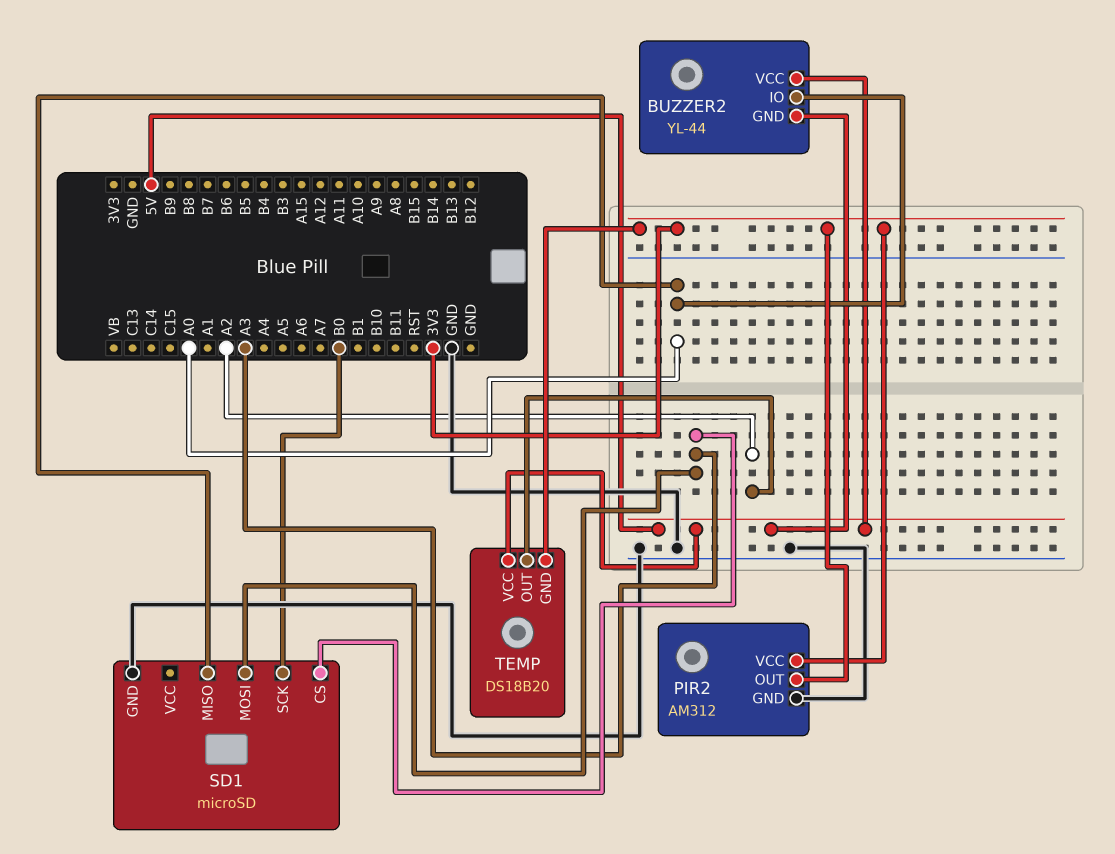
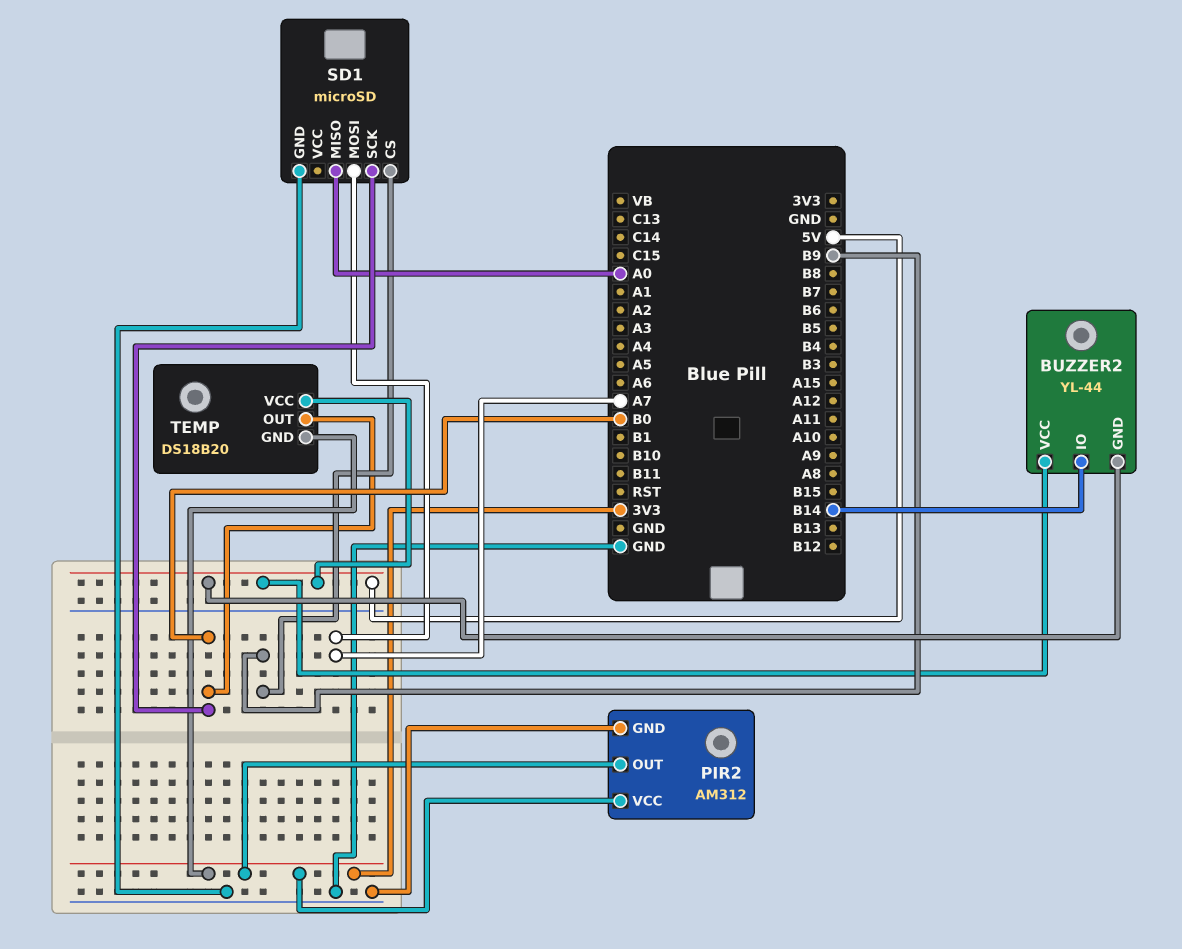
BUZZER2 pin IO: A0 -> B14
SD1 pin CS: A3 -> B9
SD1 pin MOSI: A3 -> A7
TEMP pin OUT: A2 -> B0

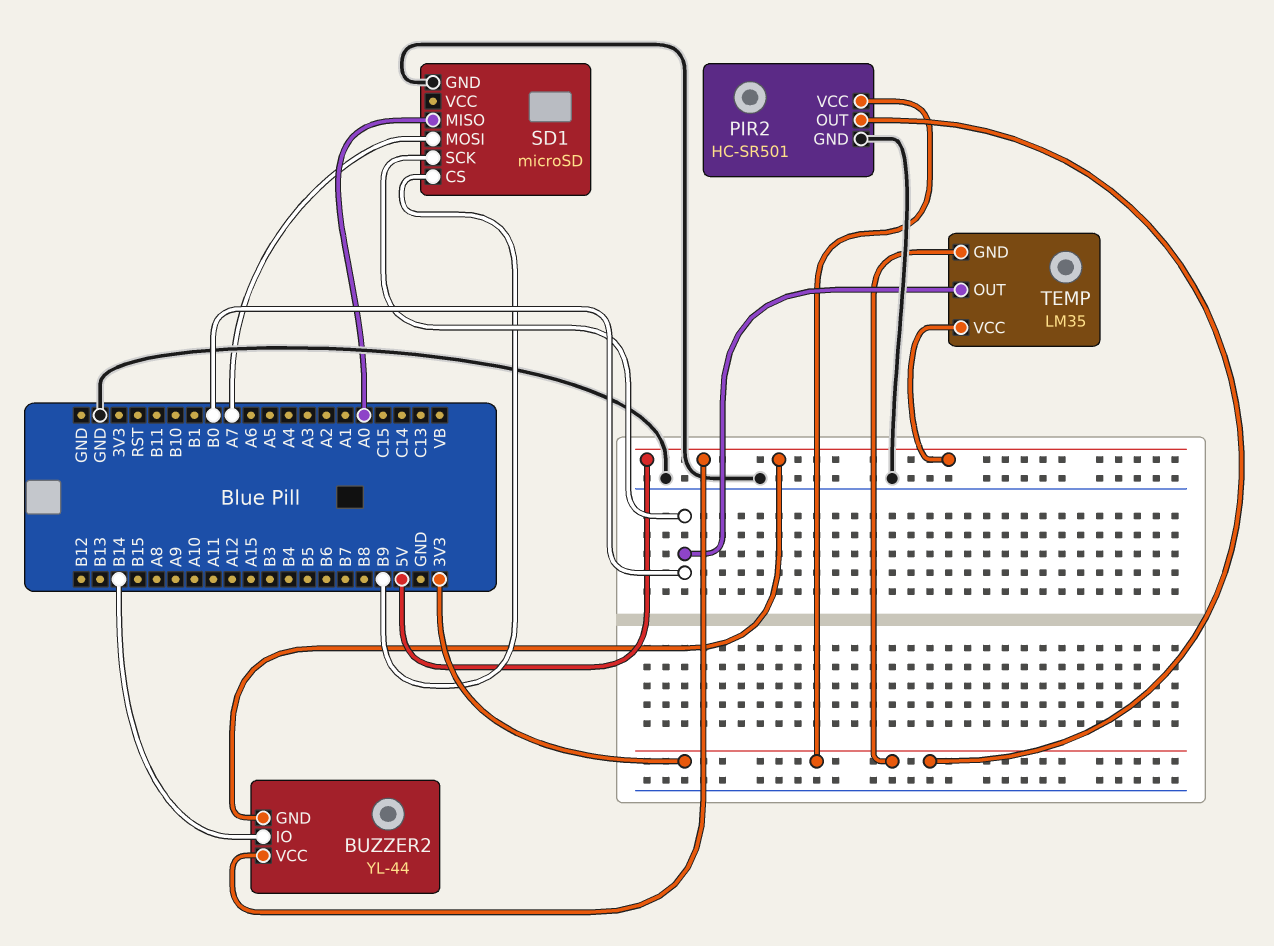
PIR2: AM312 -> HC-SR501
TEMP: DS18B20 -> LM35

